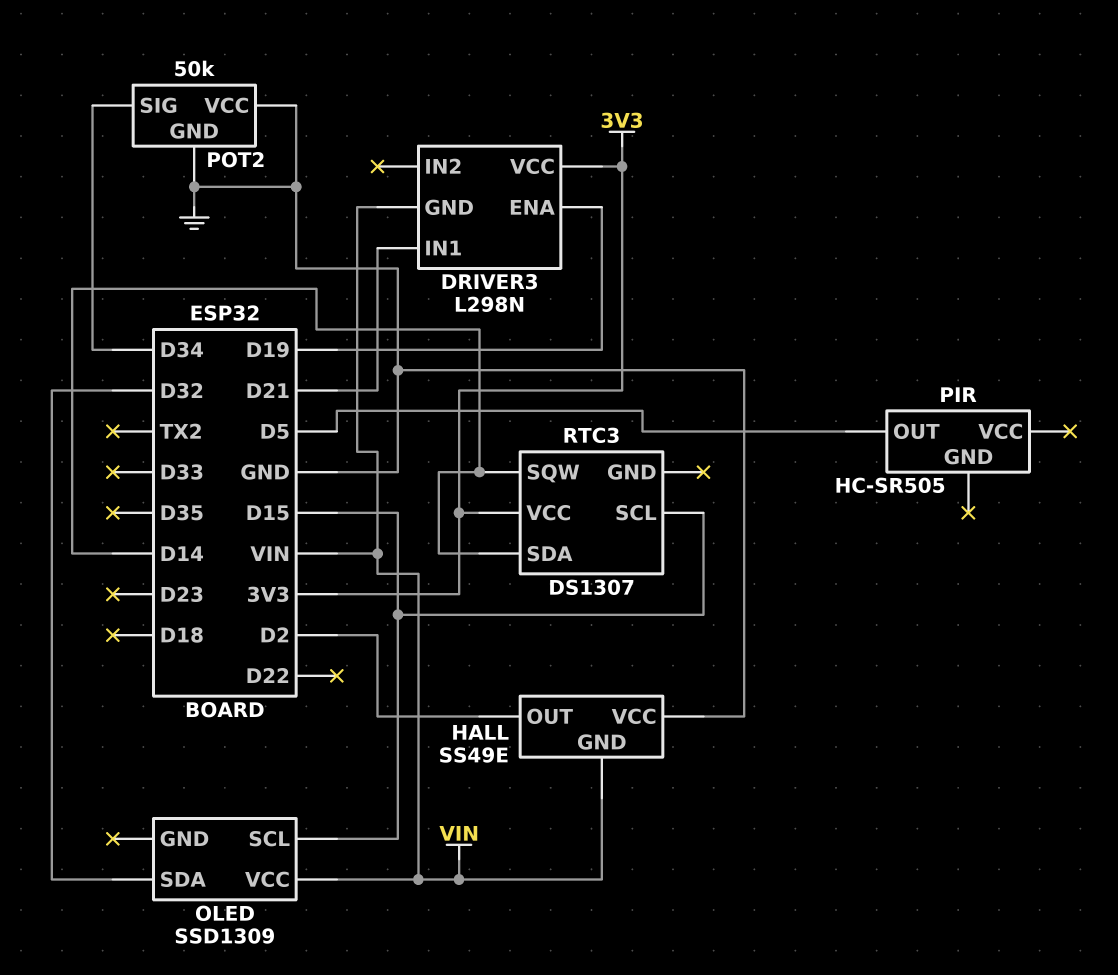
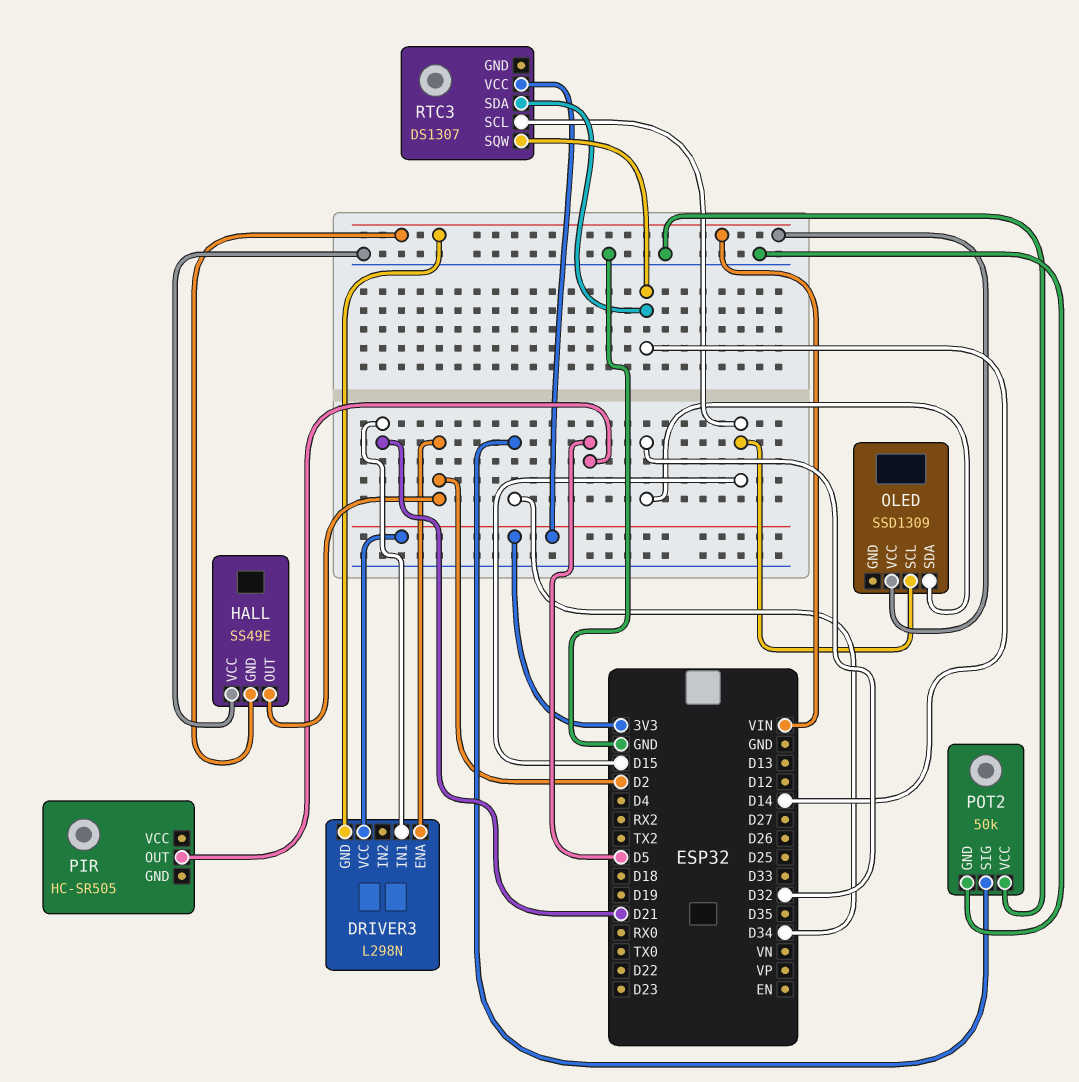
DRIVER3 pin ENA: D19 -> D2

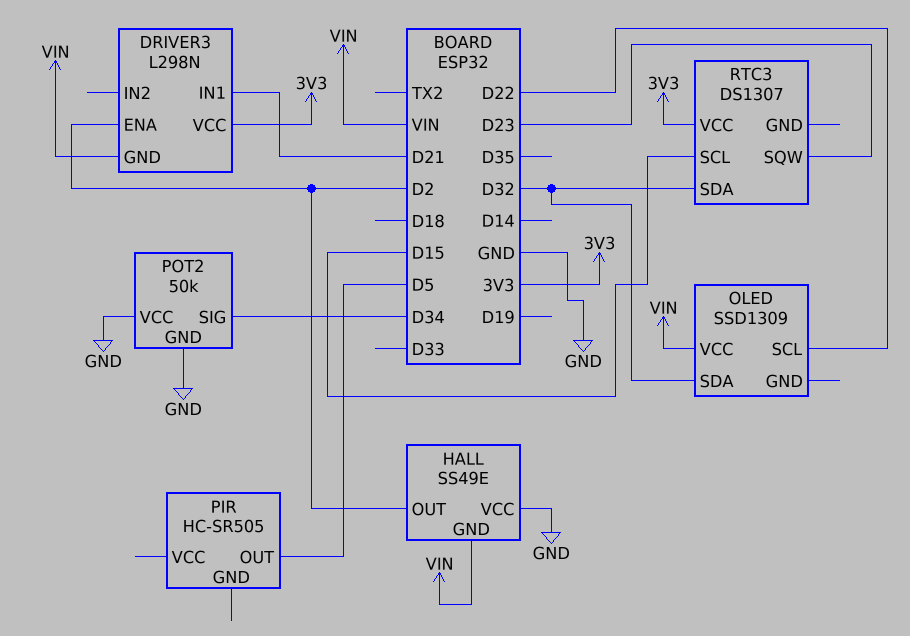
OLED pin SCL: D15 -> D22
RTC3 pin SDA: D14 -> D32
RTC3 pin SQW: D14 -> D23

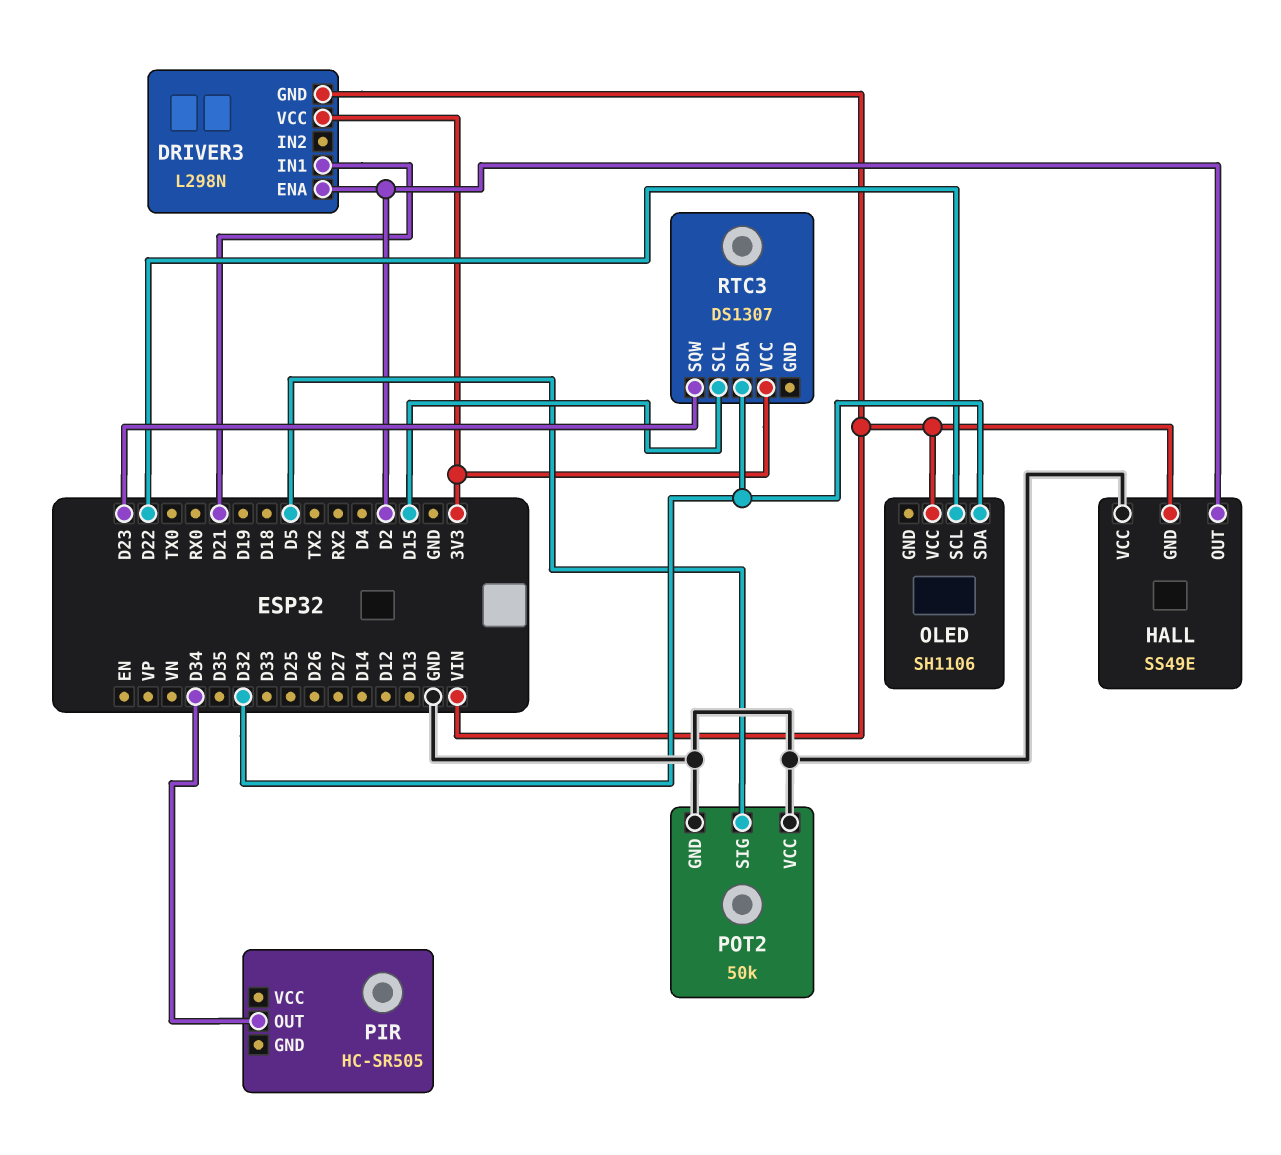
OLED: SSD1309 -> SH1106
PIR pin OUT: D5 -> D34
POT2 pin SIG: D34 -> D5

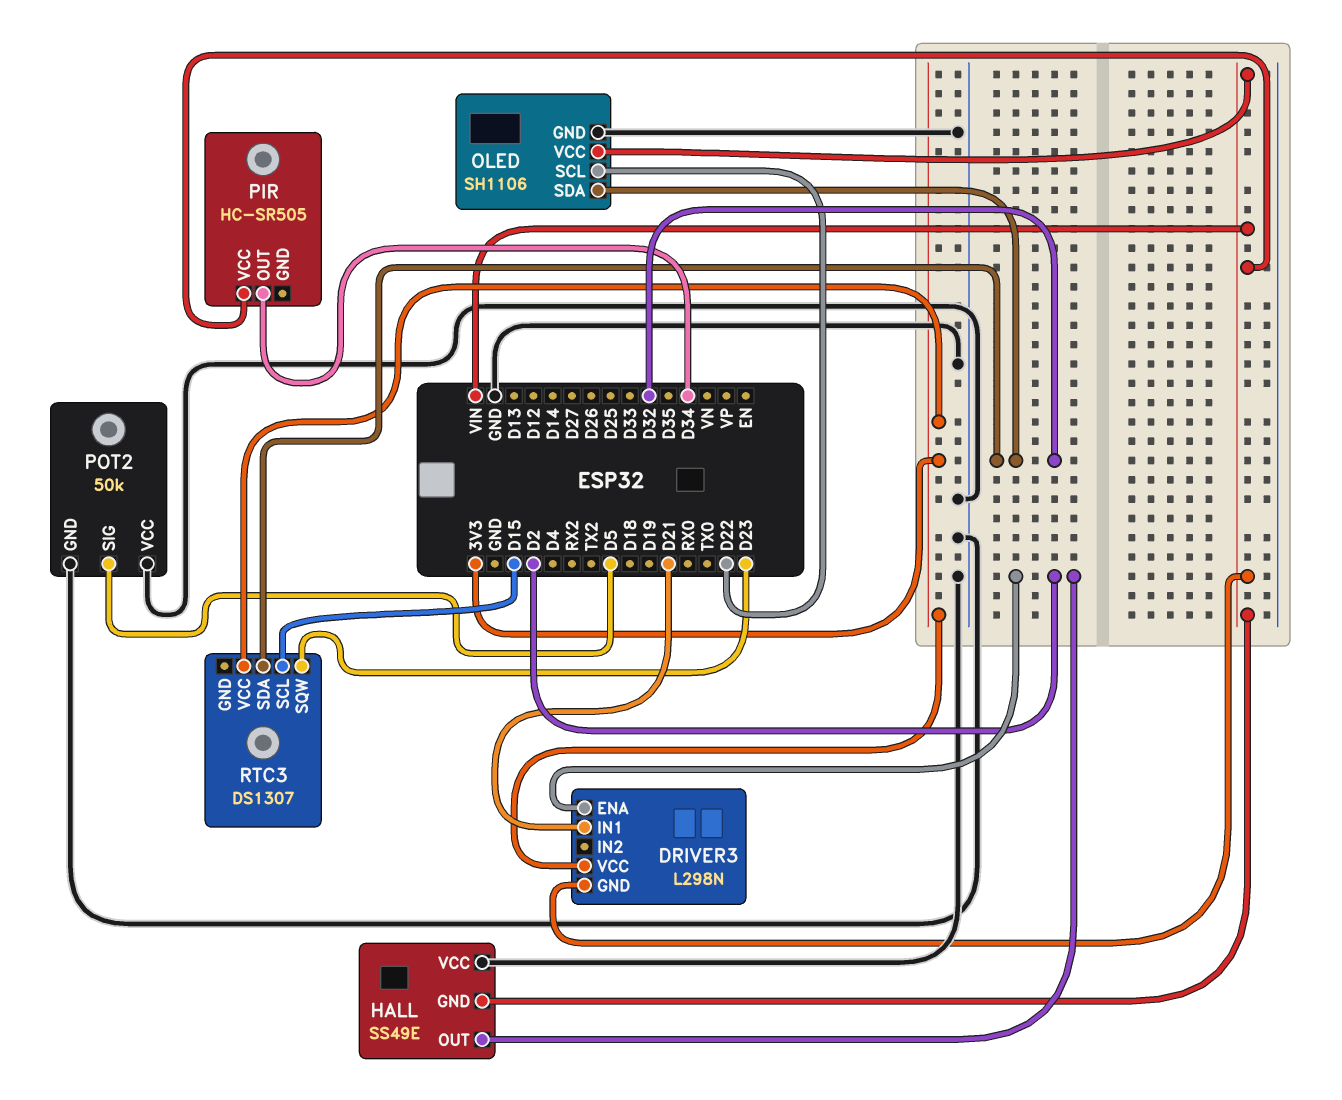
OLED pin GND: none -> GND
PIR pin VCC: none -> VIN

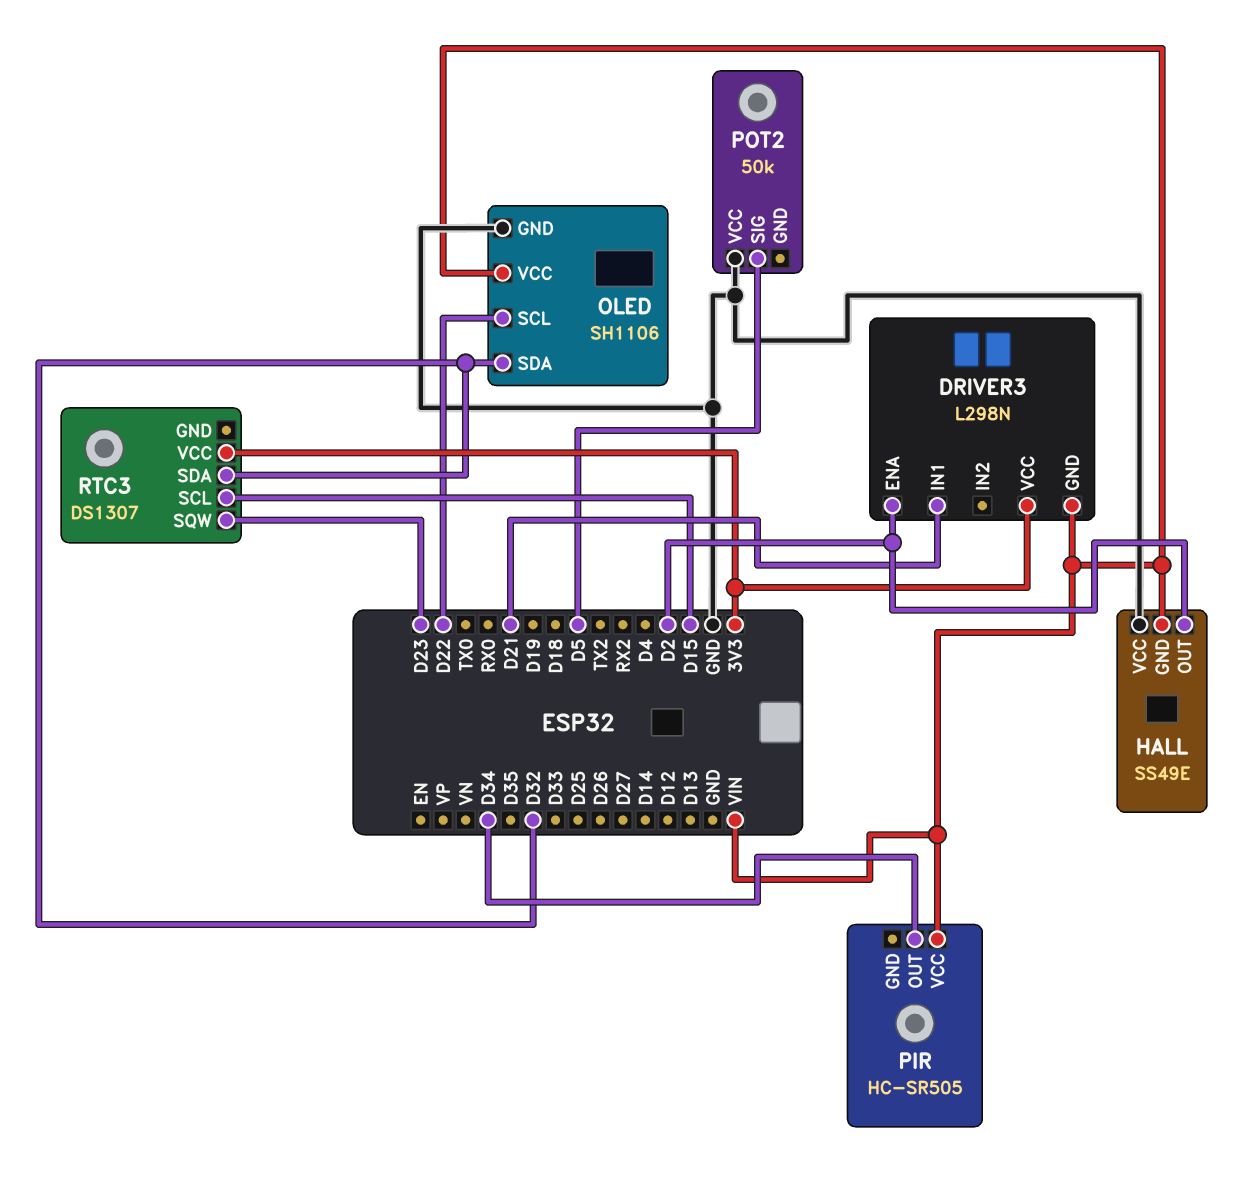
POT2 pin GND: GND -> none

